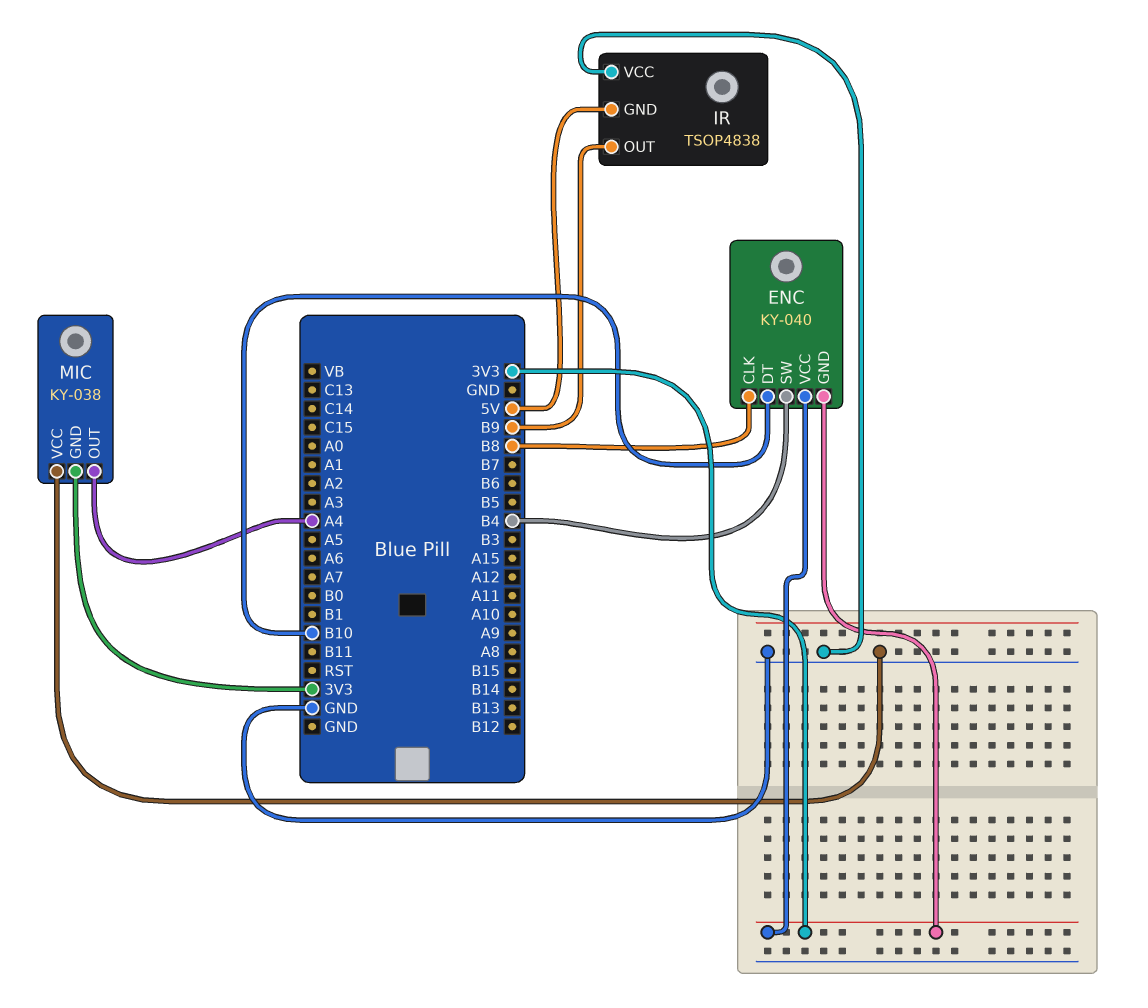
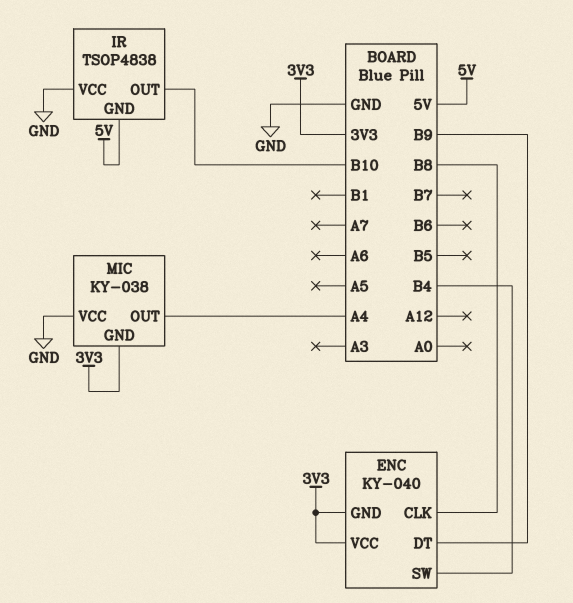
ENC pin DT: B10 -> B9
IR pin OUT: B9 -> B10

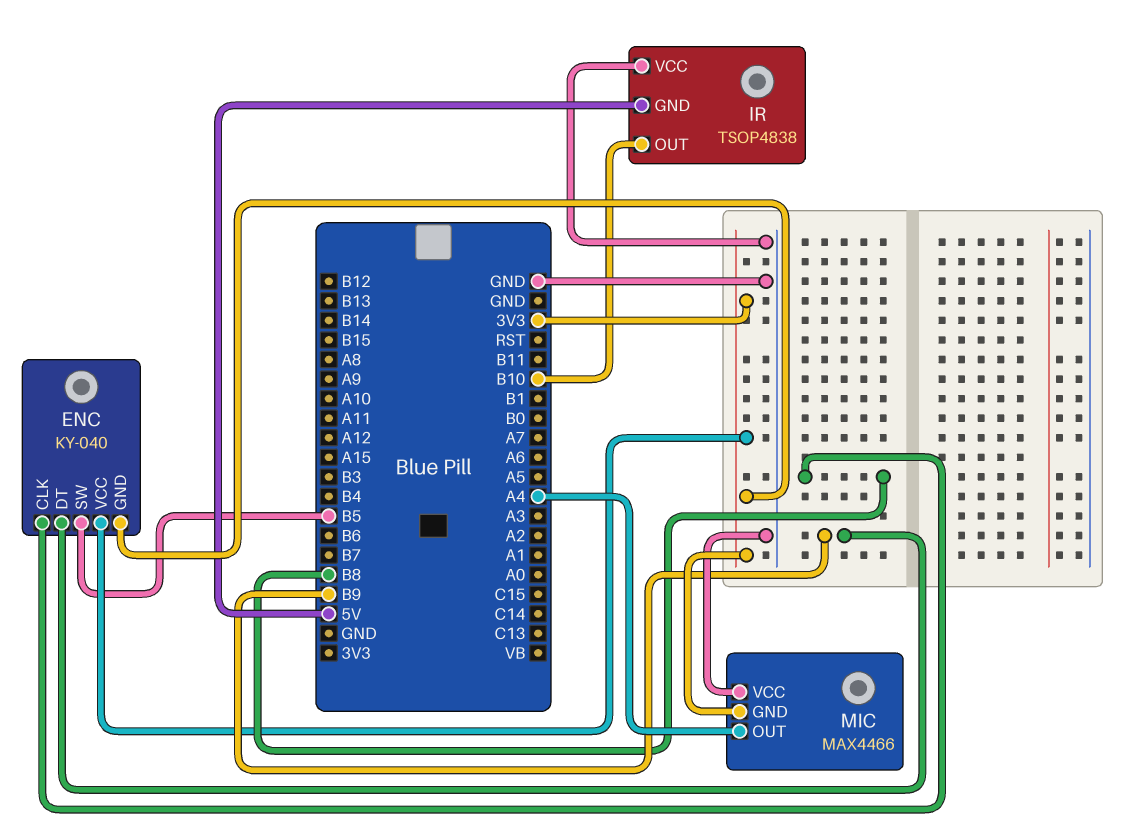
ENC pin SW: B4 -> B5
MIC: KY-038 -> MAX4466

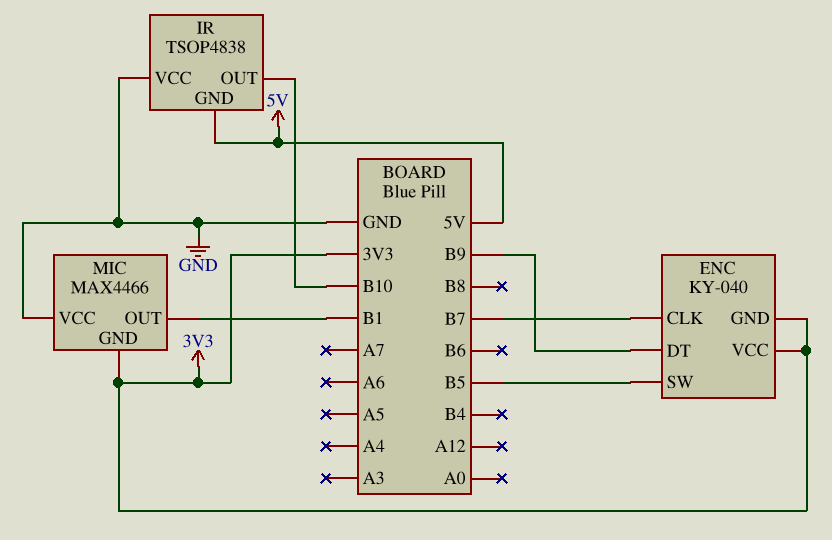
ENC pin CLK: B8 -> B7
MIC pin OUT: A4 -> B1

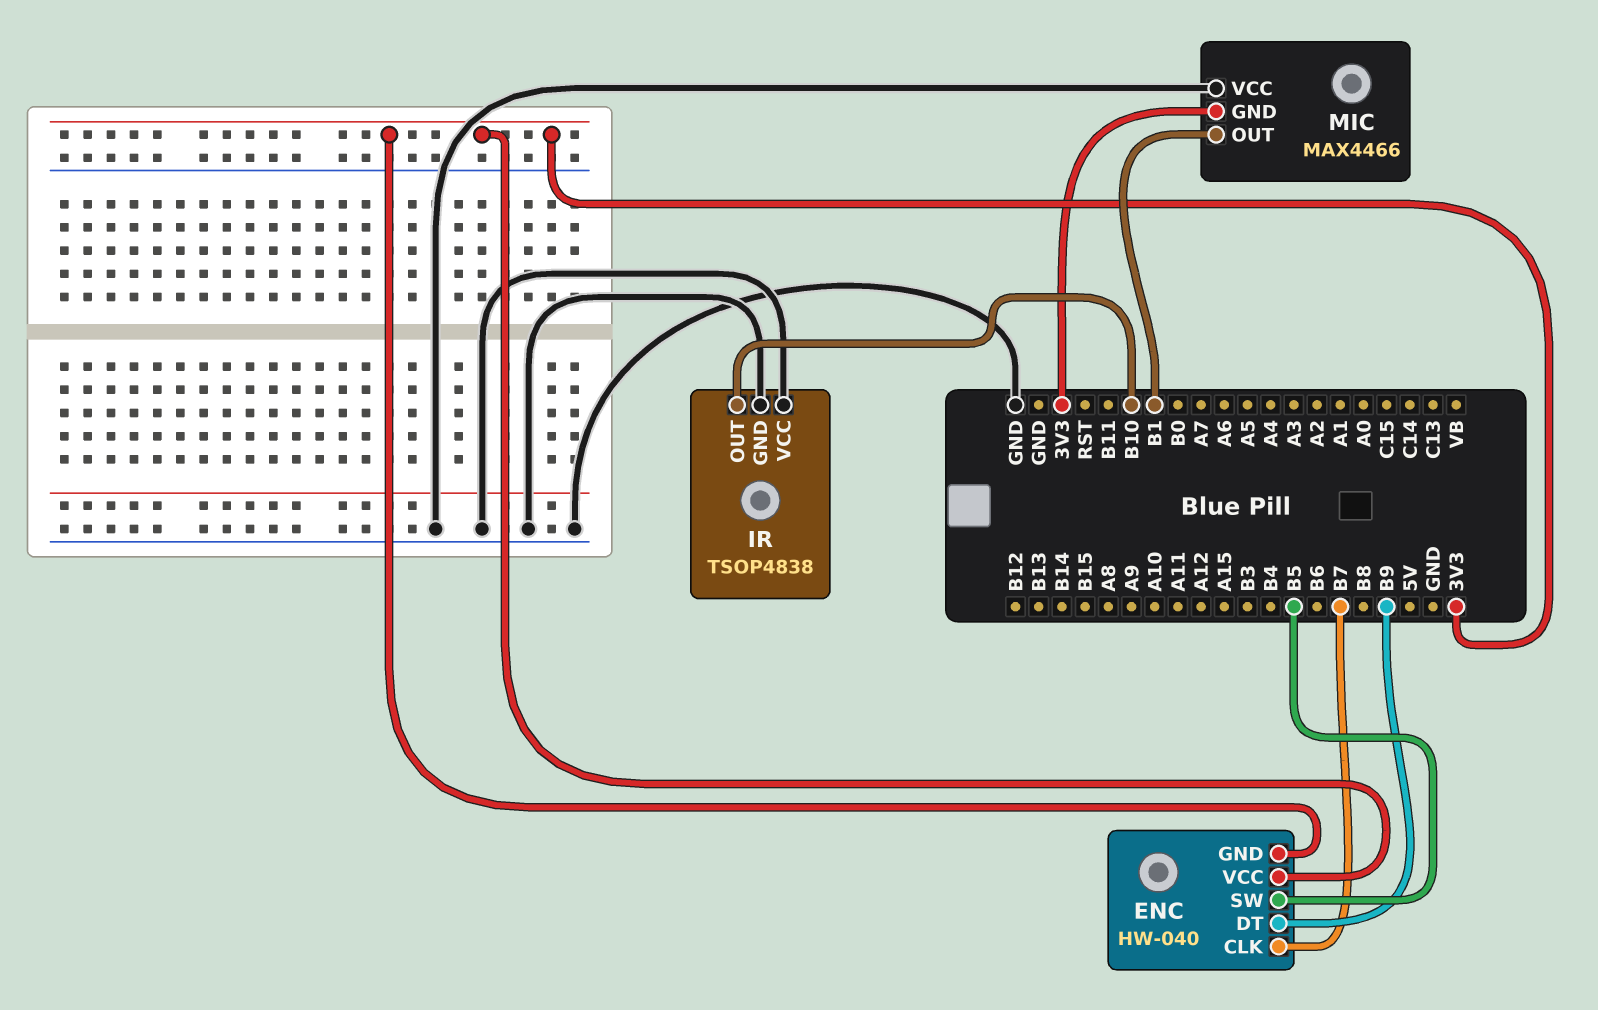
ENC: KY-040 -> HW-040
IR pin GND: 5V -> GND

